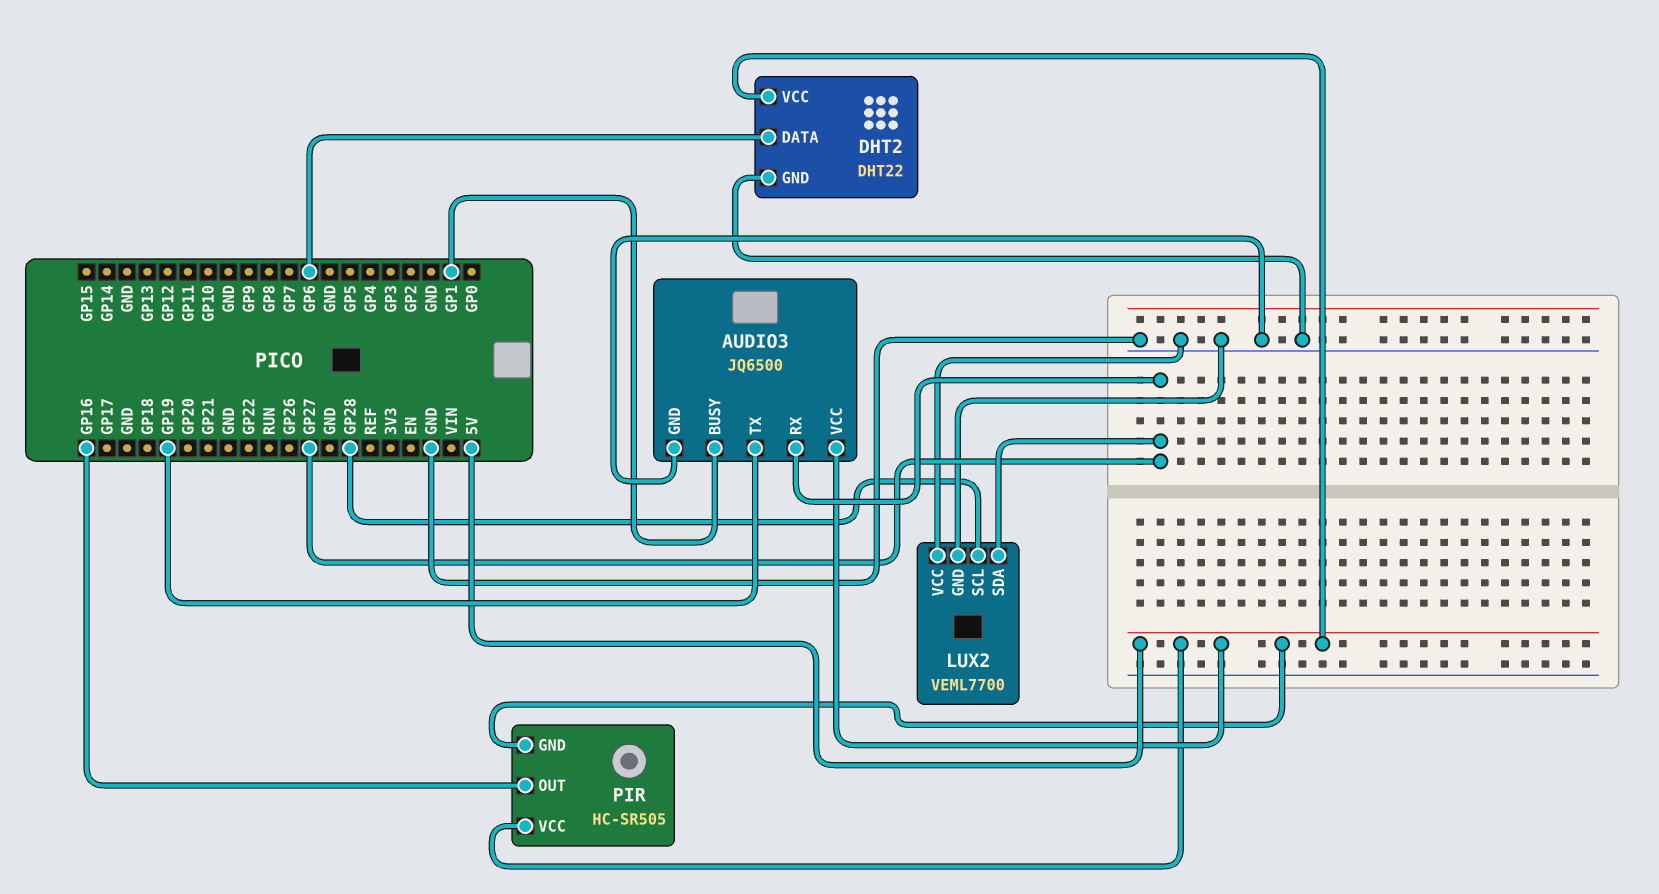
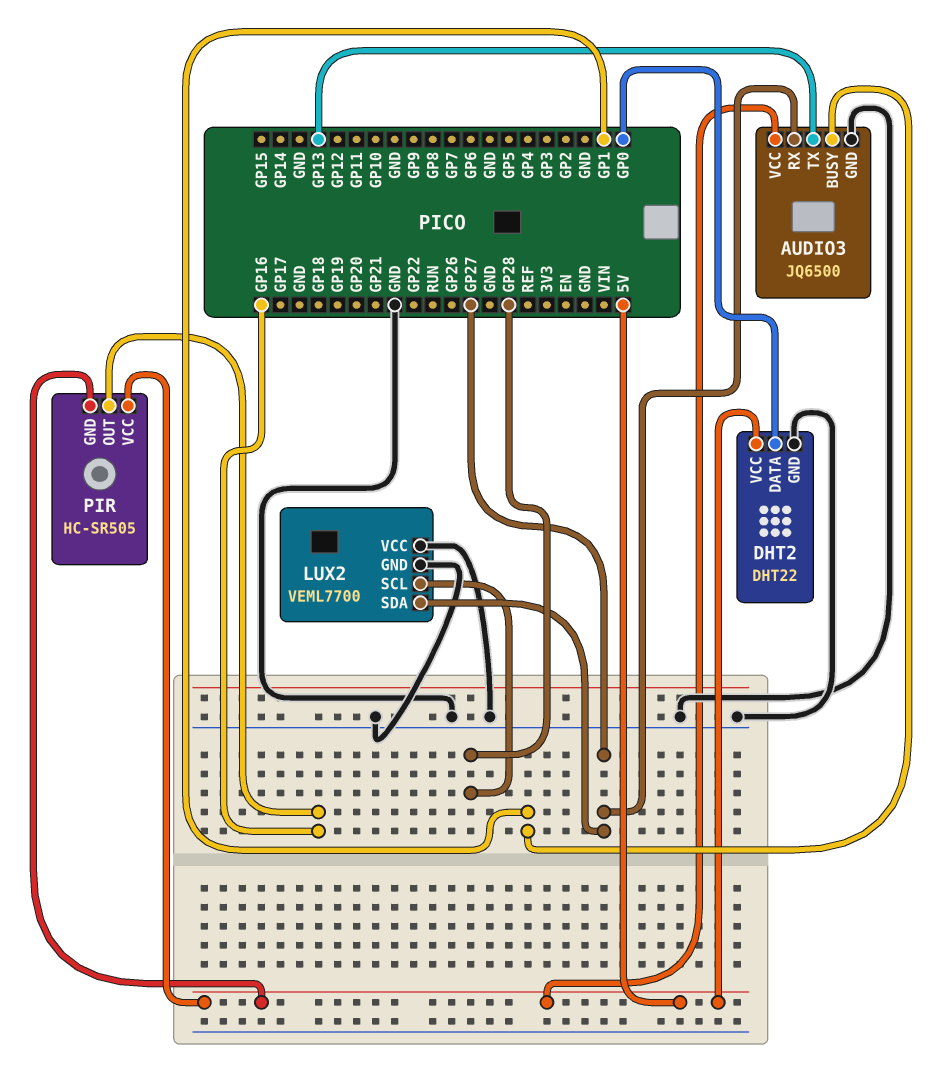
AUDIO3 pin TX: GP19 -> GP13
DHT2 pin DATA: GP6 -> GP0

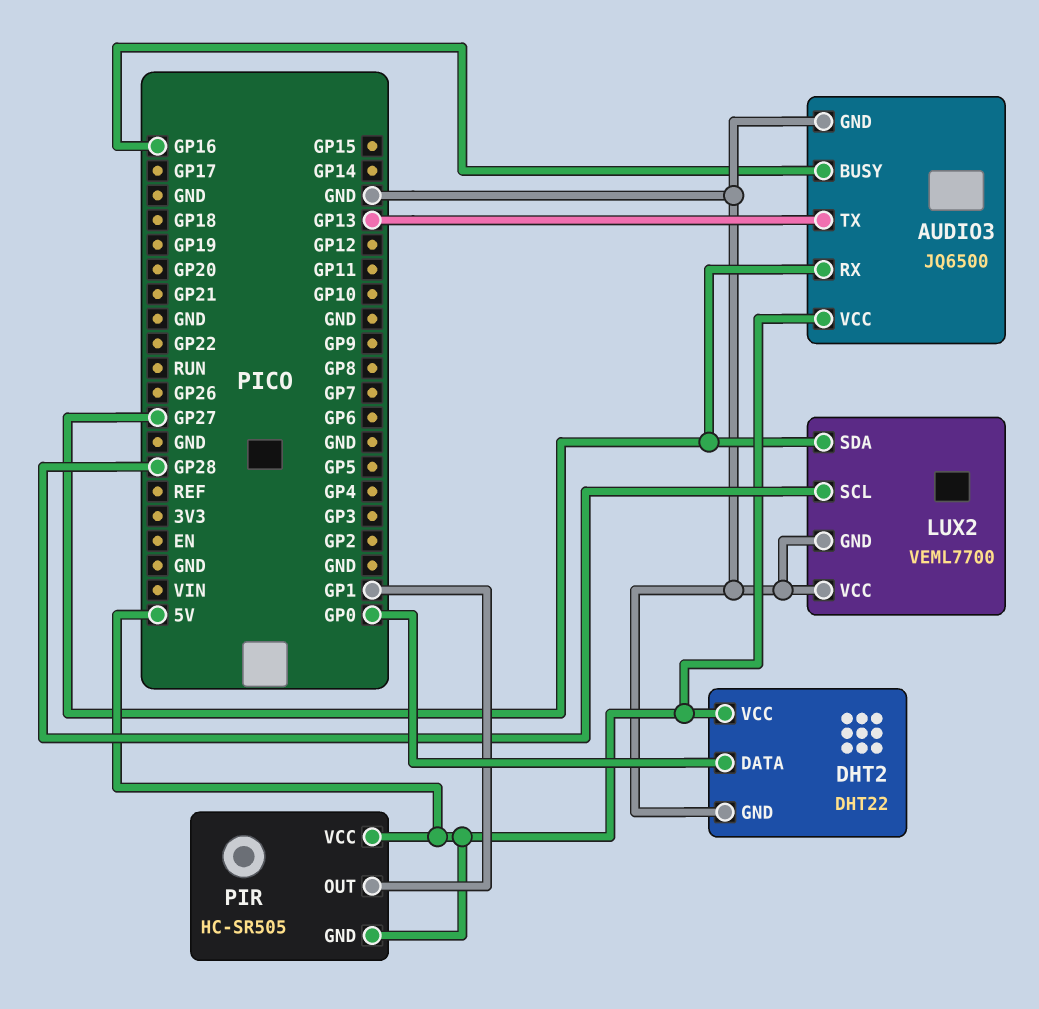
AUDIO3 pin BUSY: GP1 -> GP16
PIR pin OUT: GP16 -> GP1

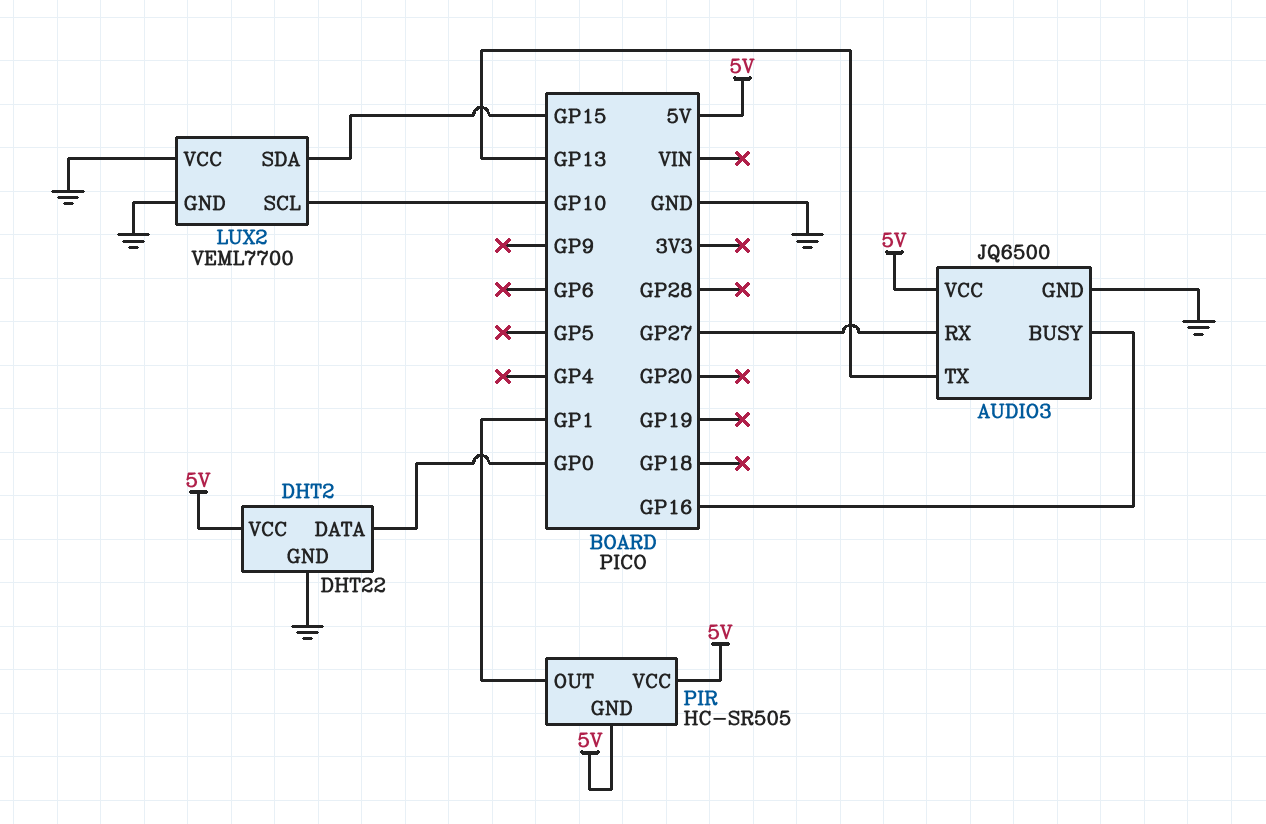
LUX2 pin SCL: GP28 -> GP10
LUX2 pin SDA: GP27 -> GP15

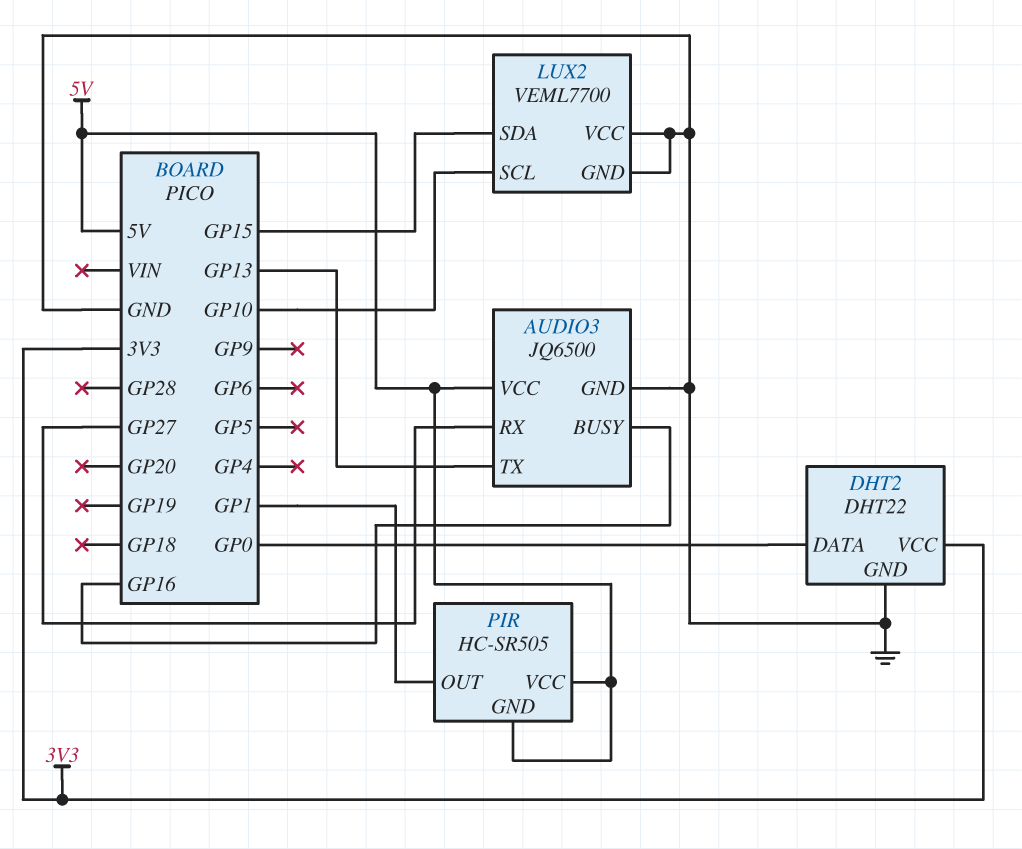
DHT2 pin VCC: 5V -> 3V3

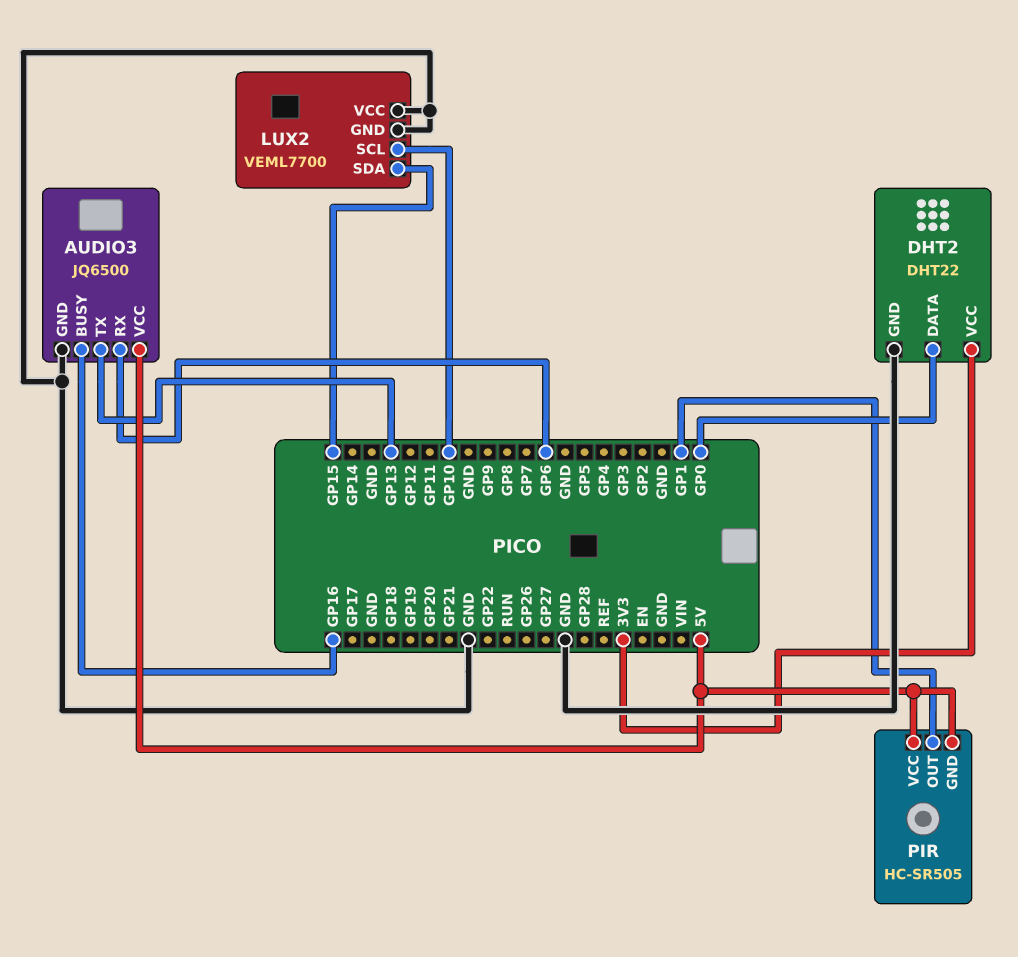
AUDIO3 pin RX: GP27 -> GP6

